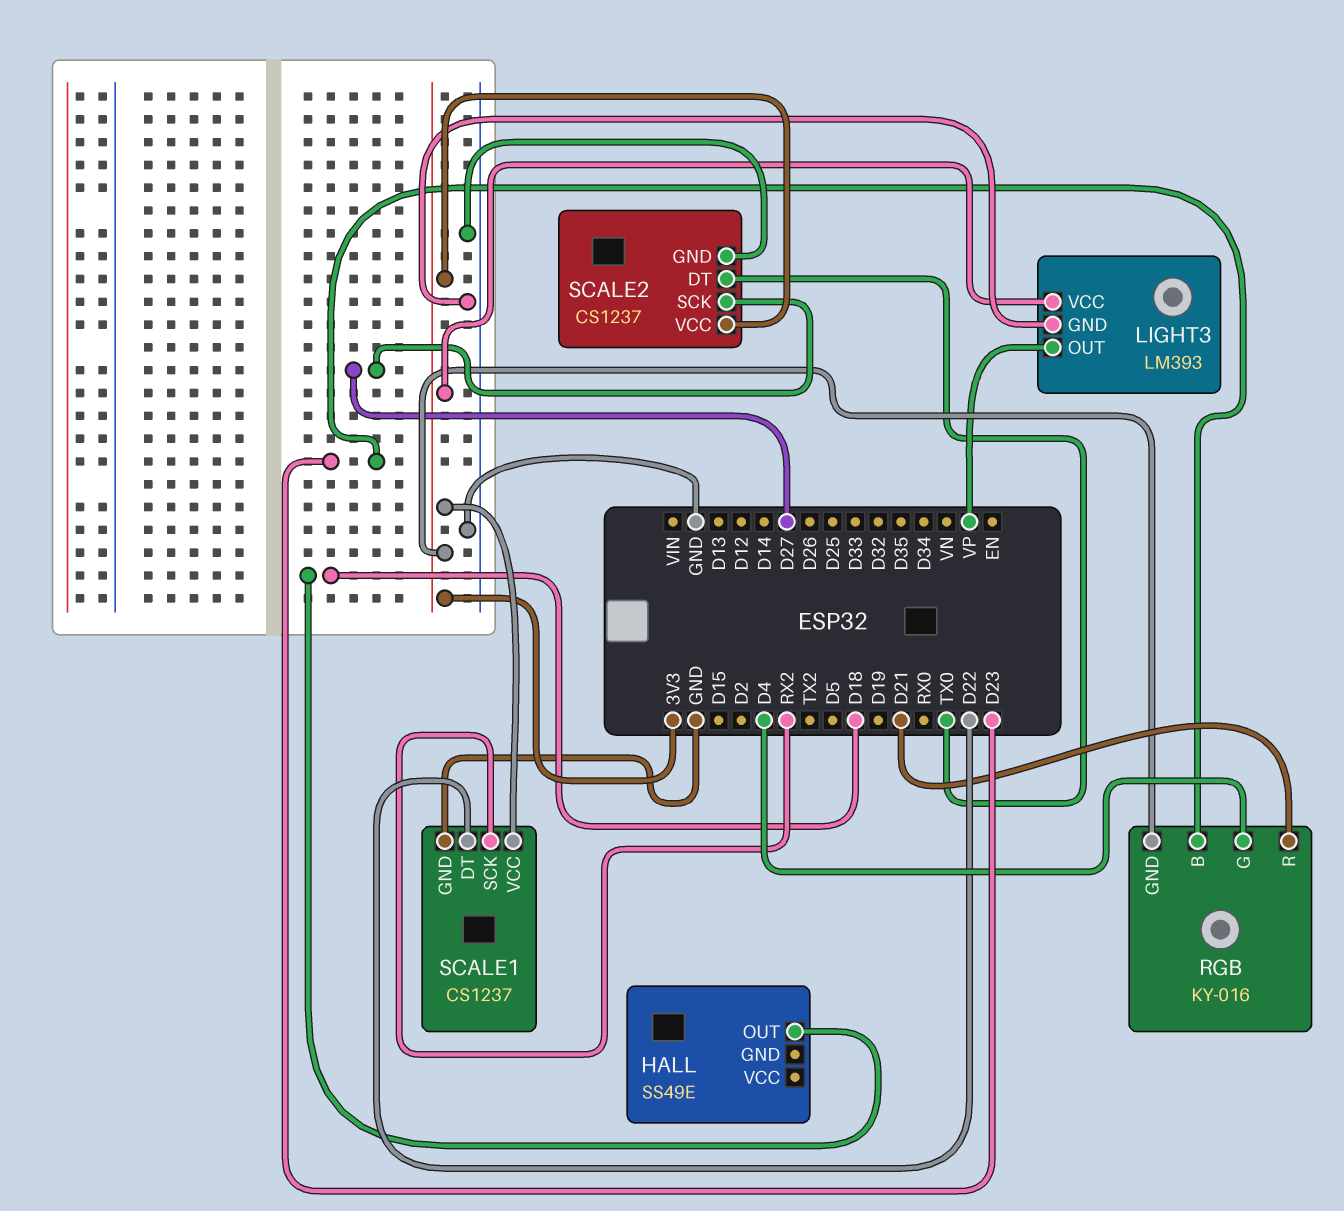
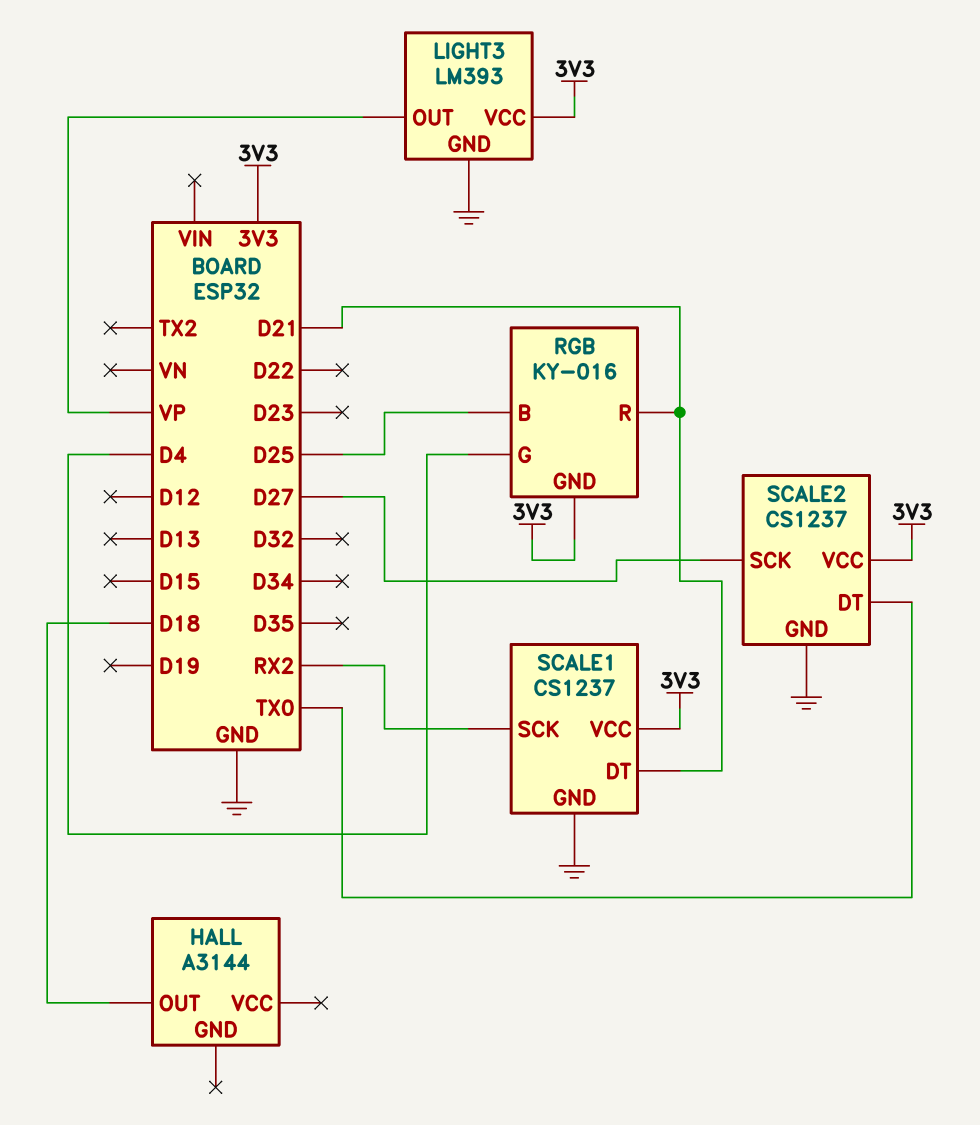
HALL: SS49E -> A3144
RGB pin B: D23 -> D25
SCALE1 pin DT: D22 -> D21

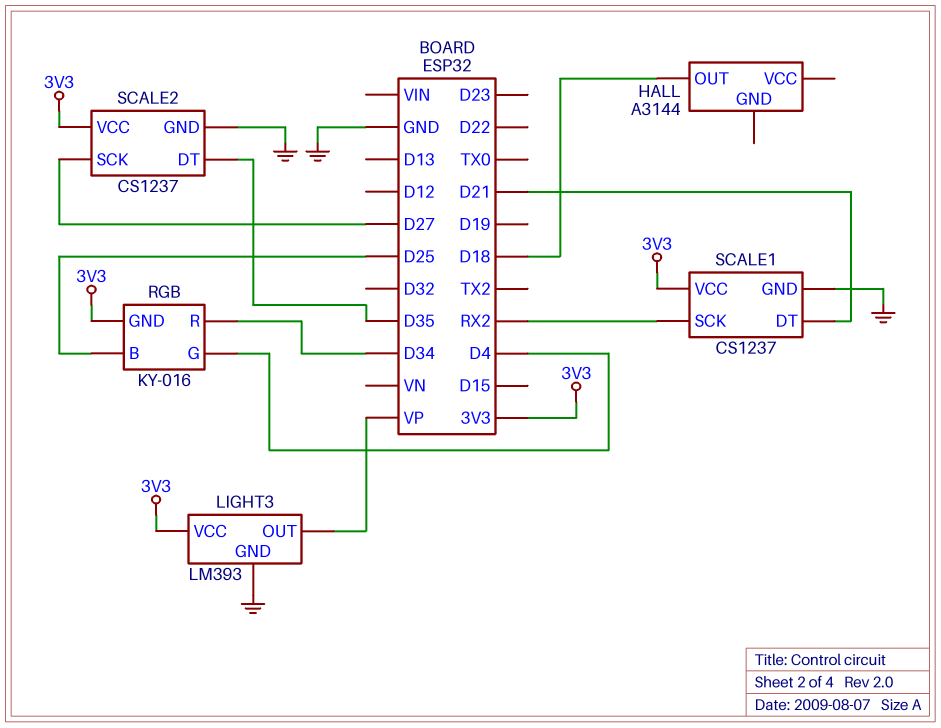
RGB pin R: D21 -> D34
SCALE2 pin DT: TX0 -> D35

